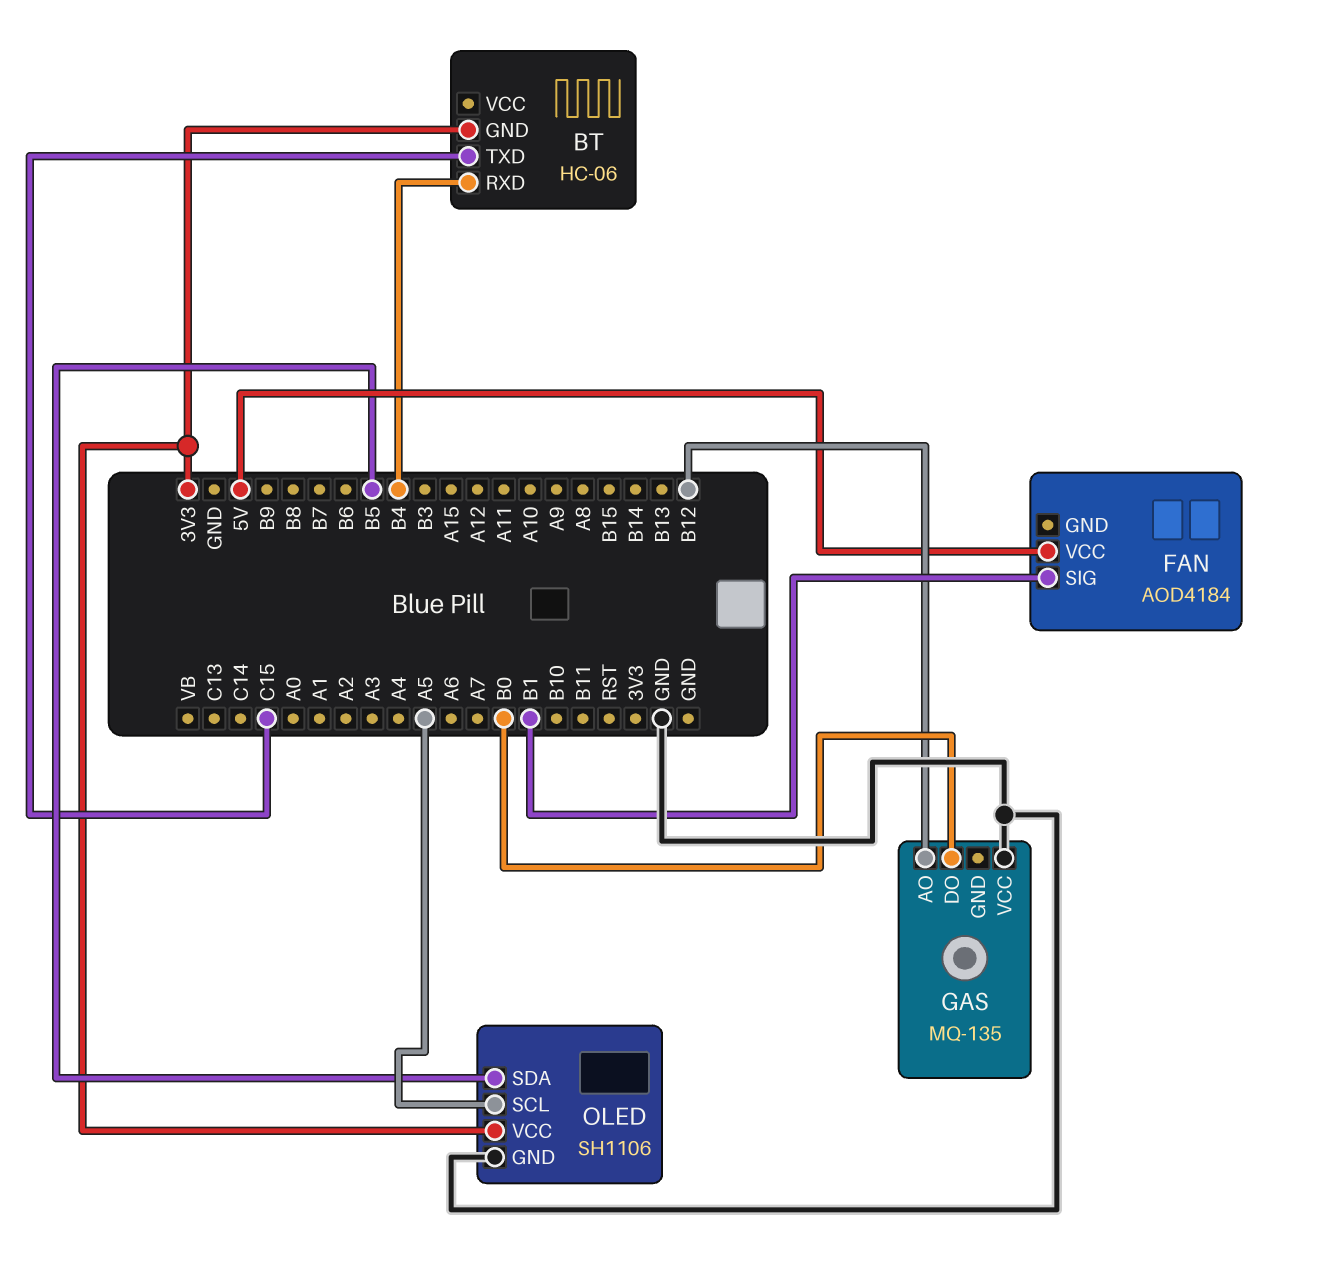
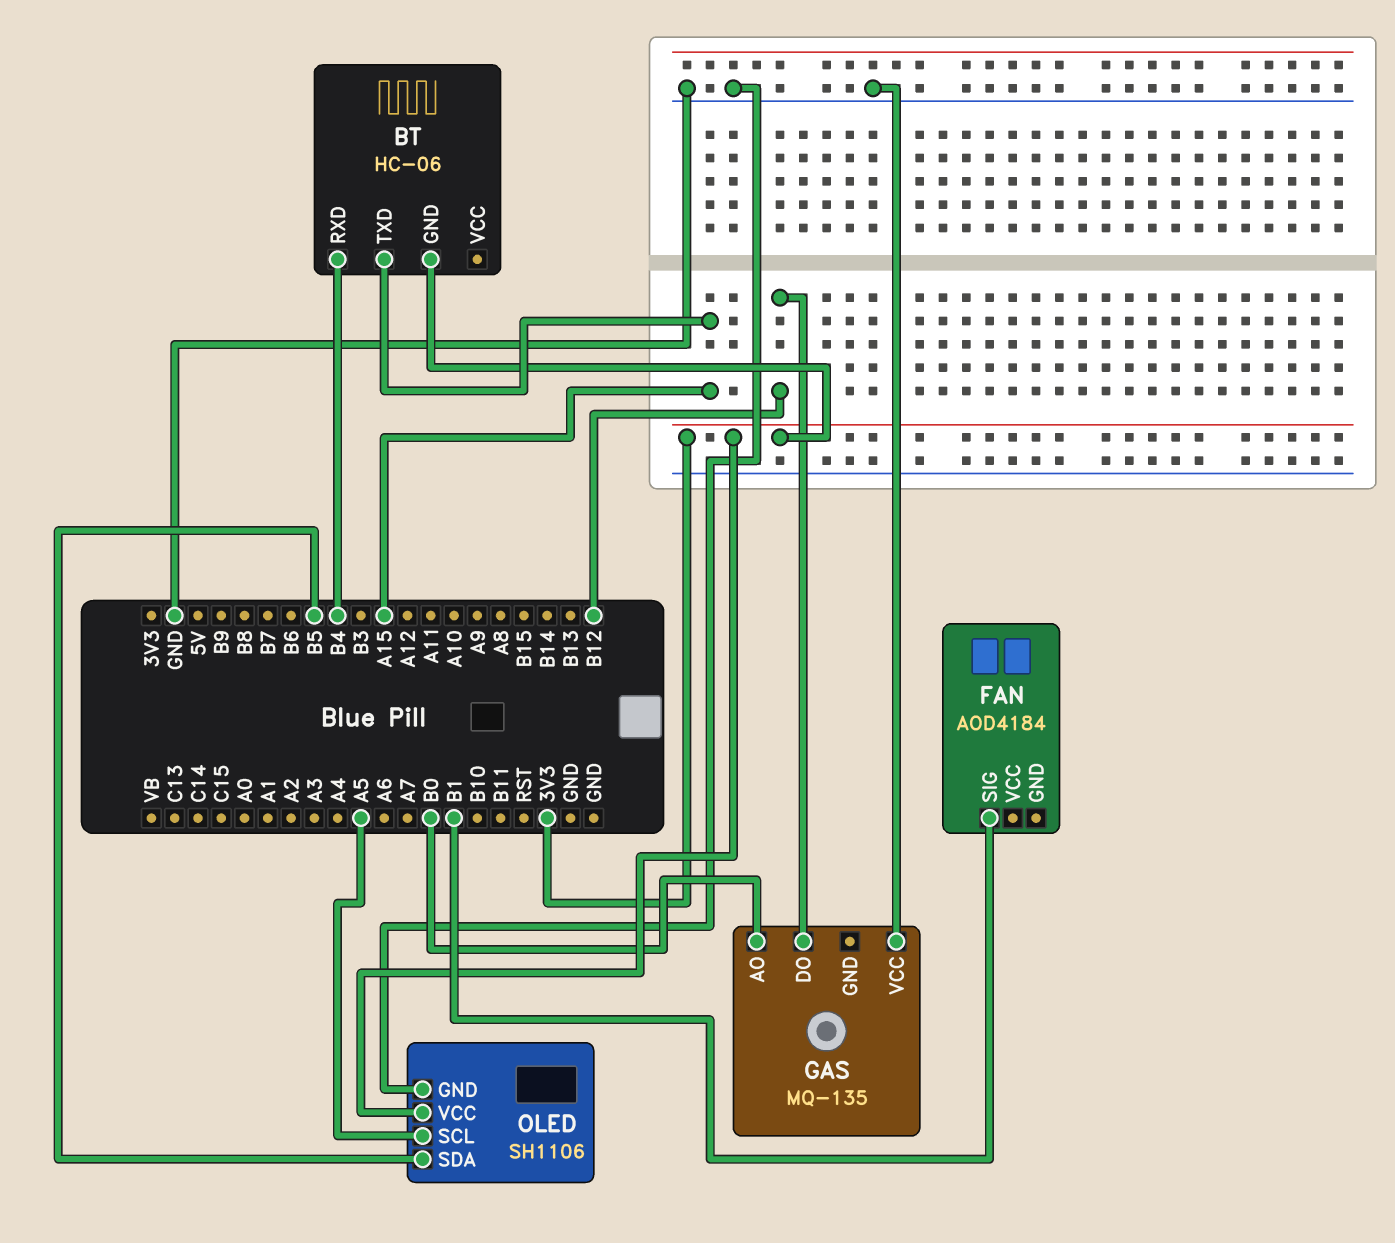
BT pin TXD: C15 -> A15
FAN pin VCC: 5V -> none
GAS pin AO: B12 -> B0
GAS pin DO: B0 -> B12

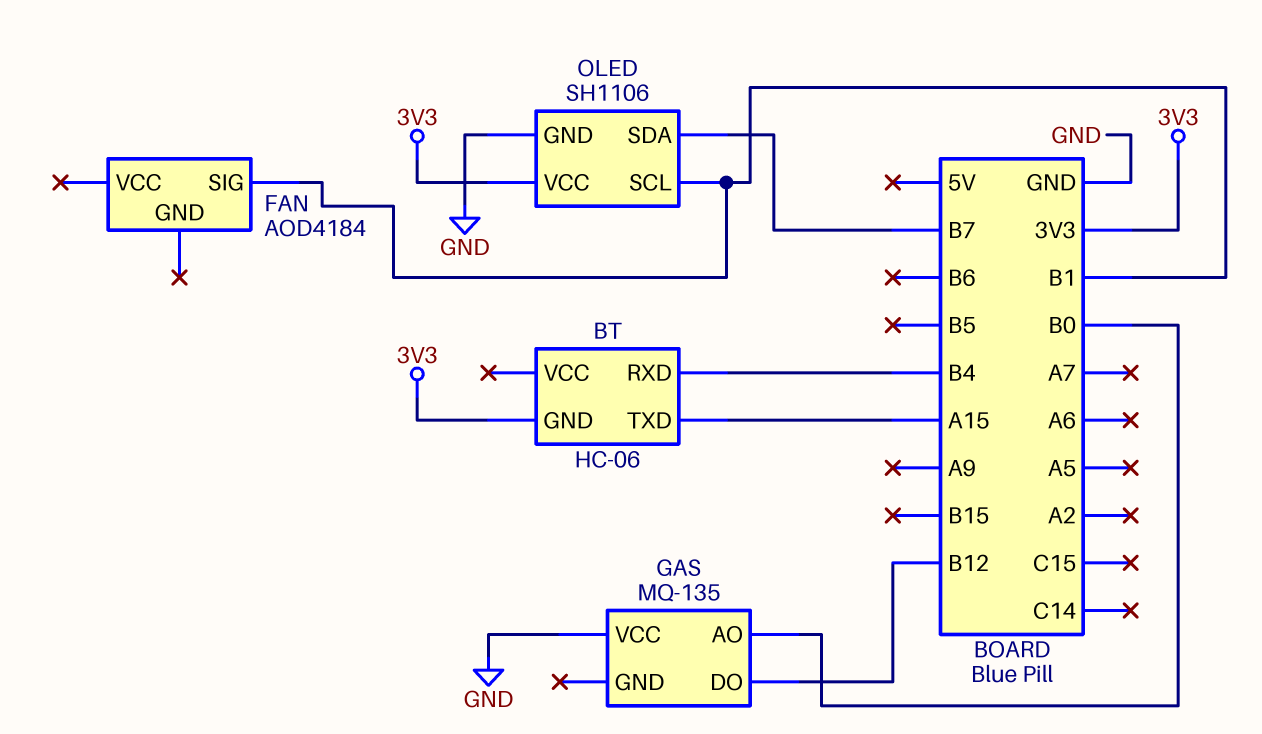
OLED pin SCL: A5 -> B1
OLED pin SDA: B5 -> B7

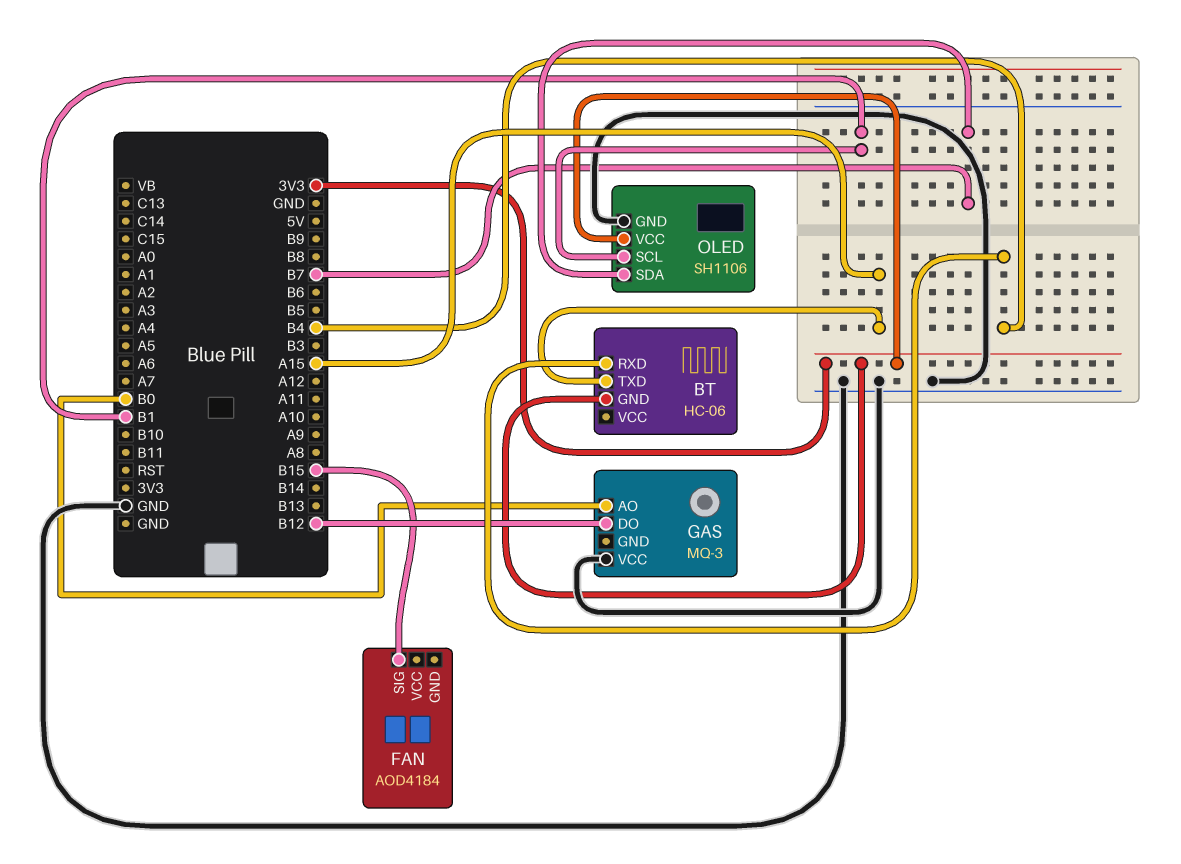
FAN pin SIG: B1 -> B15
GAS: MQ-135 -> MQ-3

